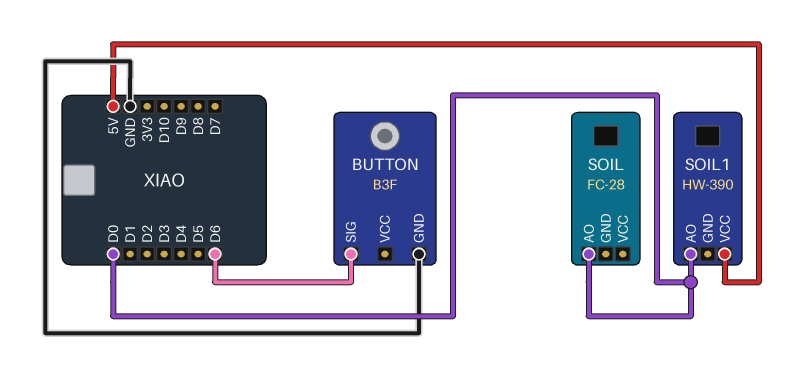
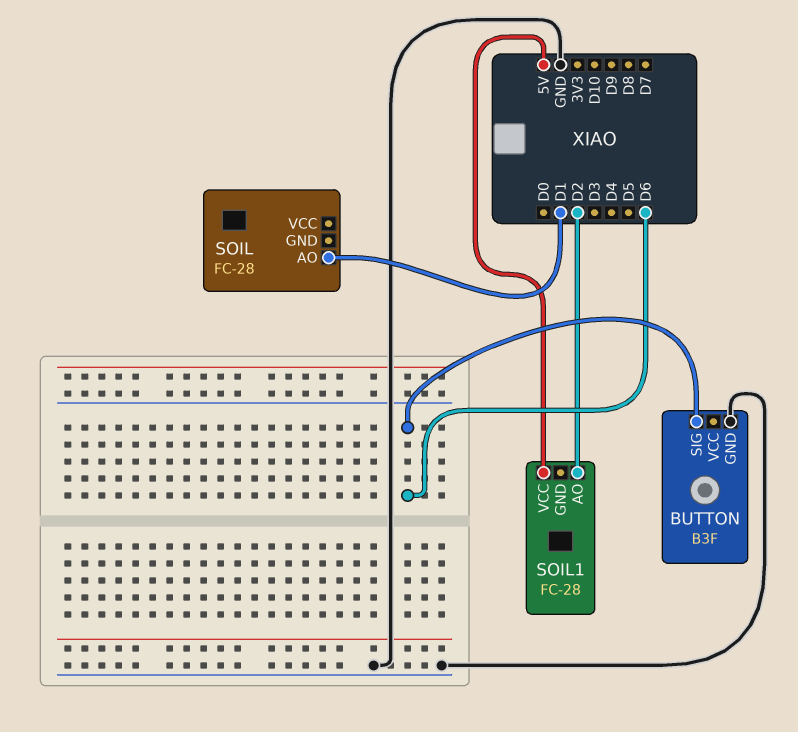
SOIL pin AO: D0 -> D1
SOIL1: HW-390 -> FC-28
SOIL1 pin AO: D0 -> D2

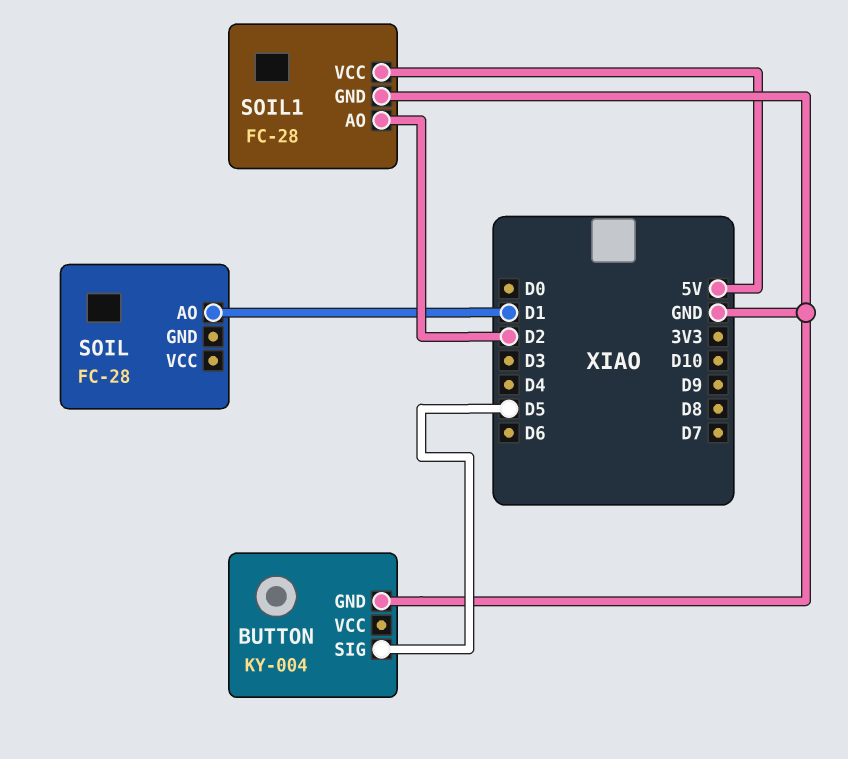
BUTTON: B3F -> KY-004
BUTTON pin SIG: D6 -> D5
SOIL1 pin GND: none -> GND

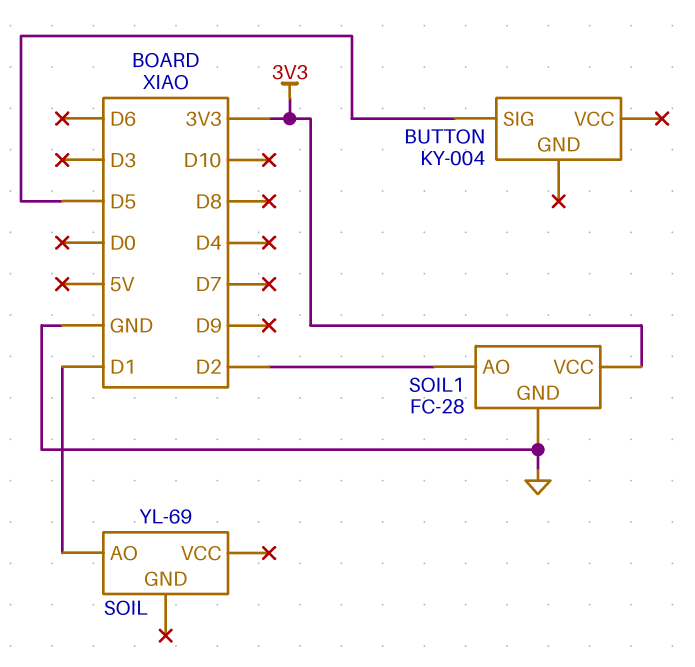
BUTTON pin GND: GND -> none
SOIL: FC-28 -> YL-69
SOIL1 pin VCC: 5V -> 3V3

